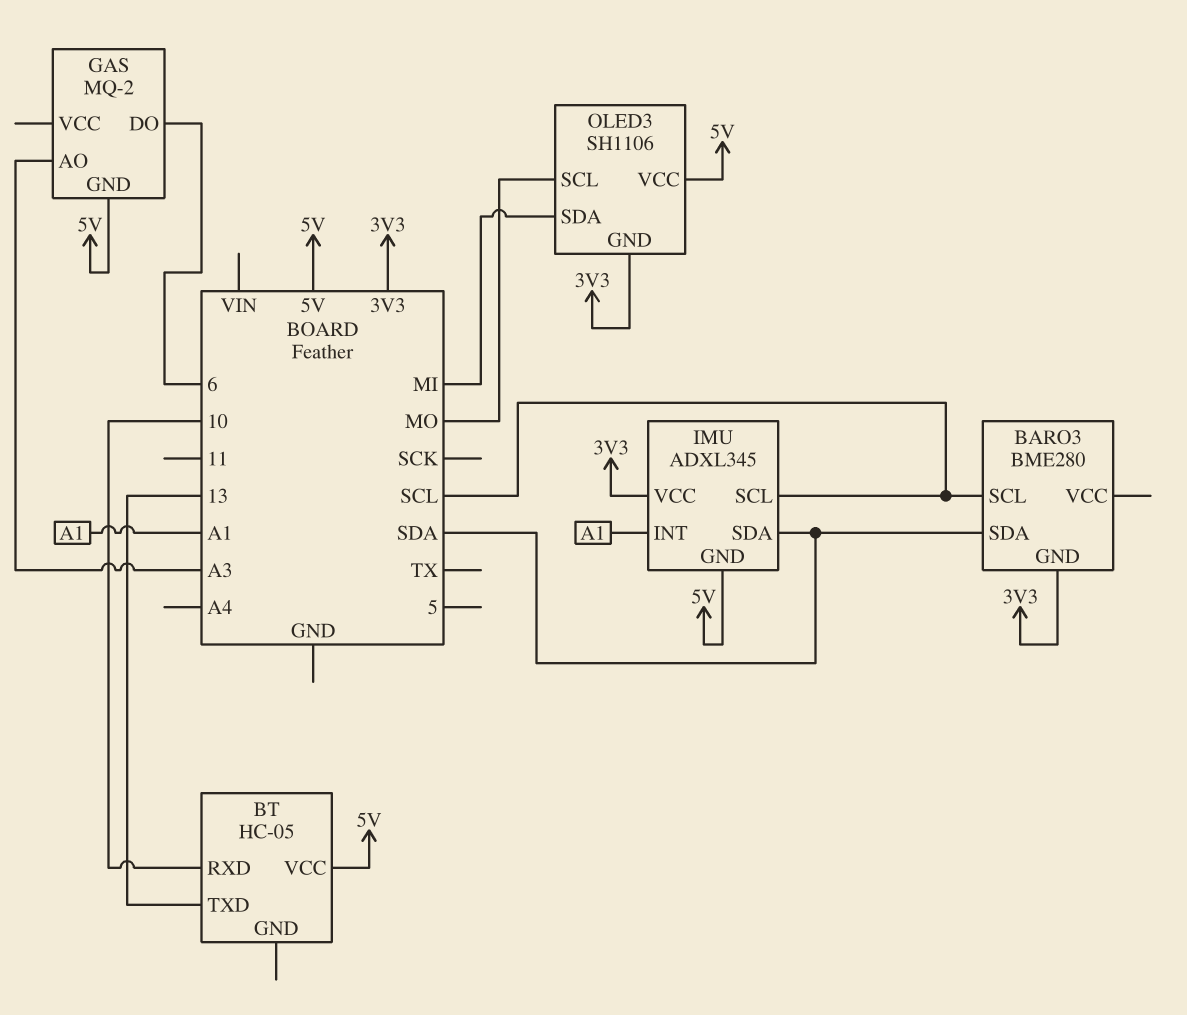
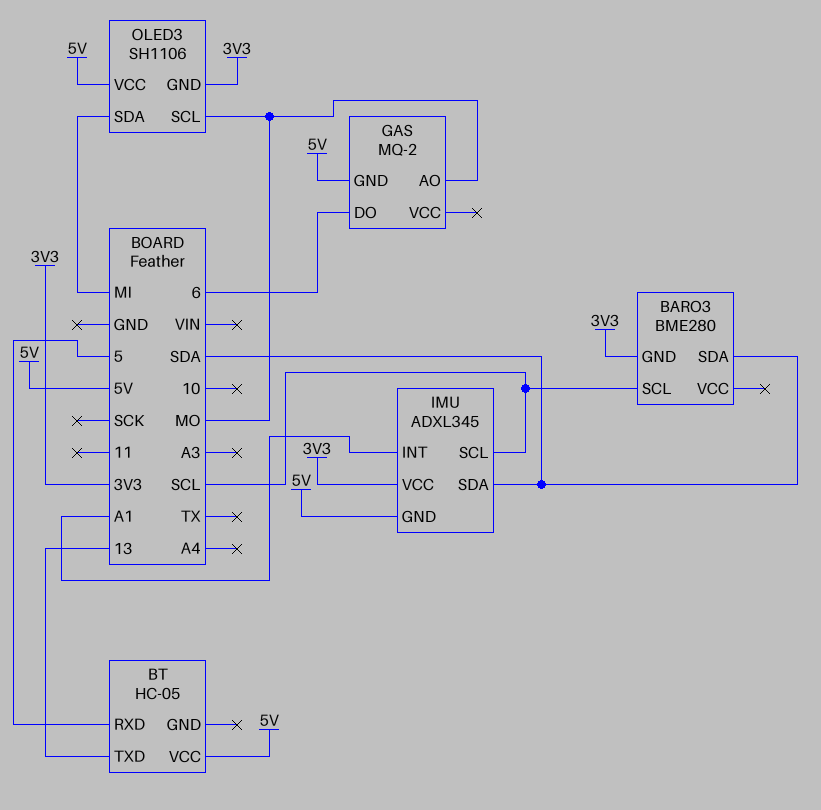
BT pin RXD: 10 -> 5
GAS pin AO: A3 -> MO

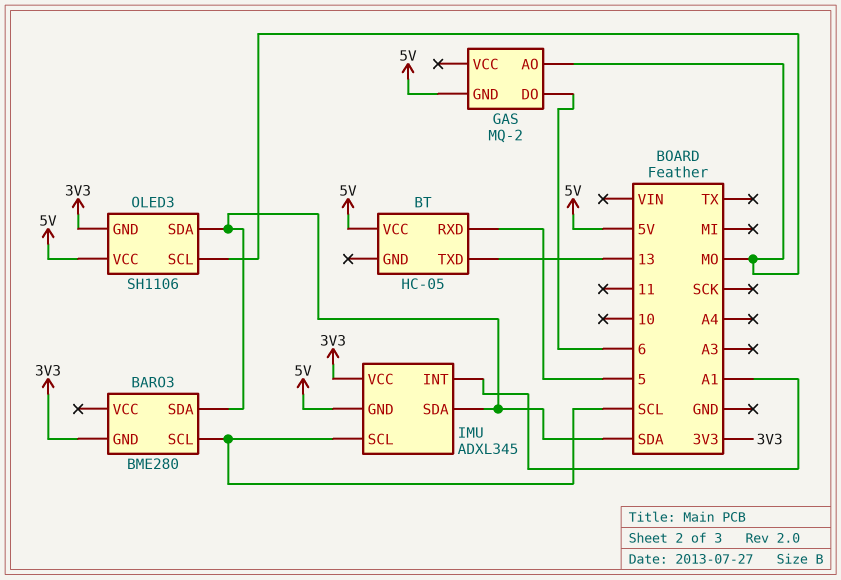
OLED3 pin SDA: MI -> SDA

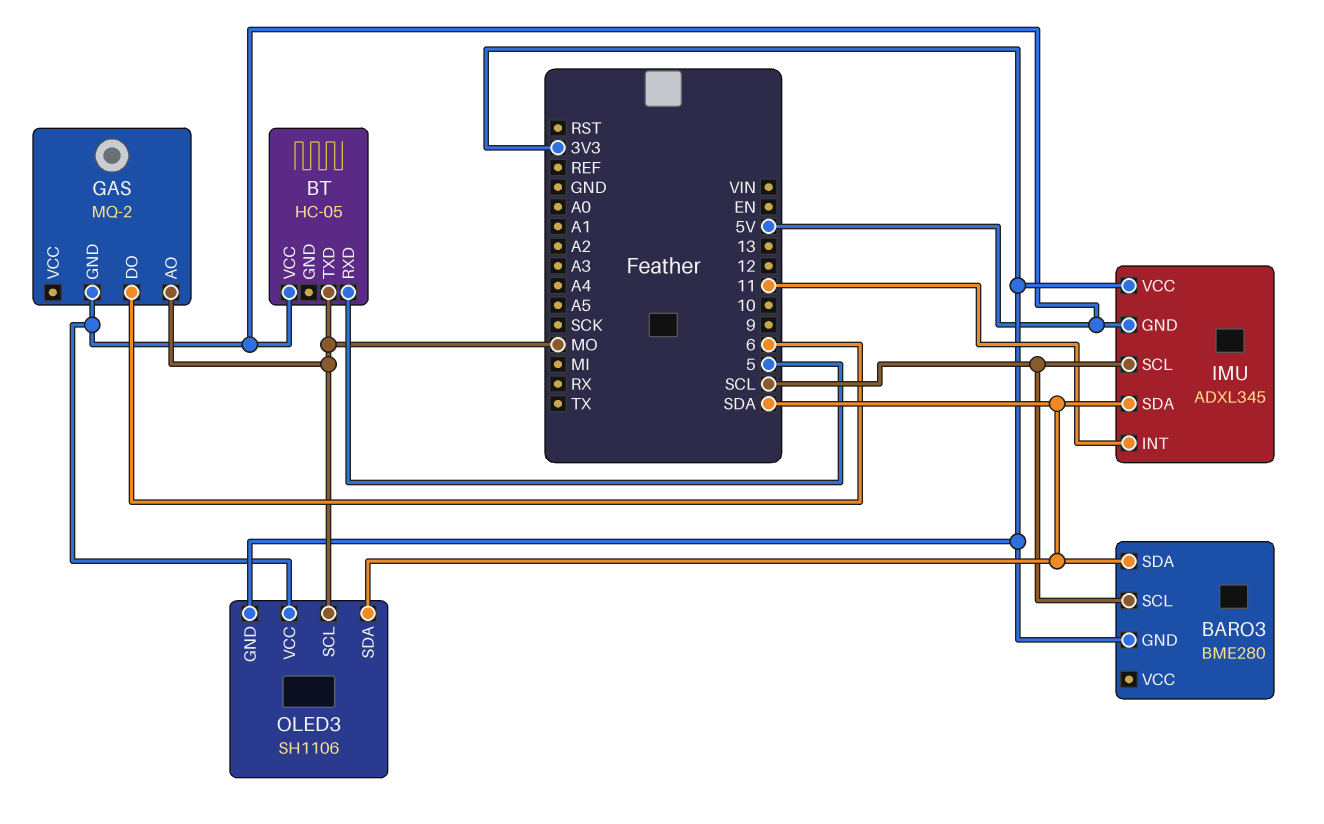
BT pin TXD: 13 -> MO
IMU pin INT: A1 -> 11

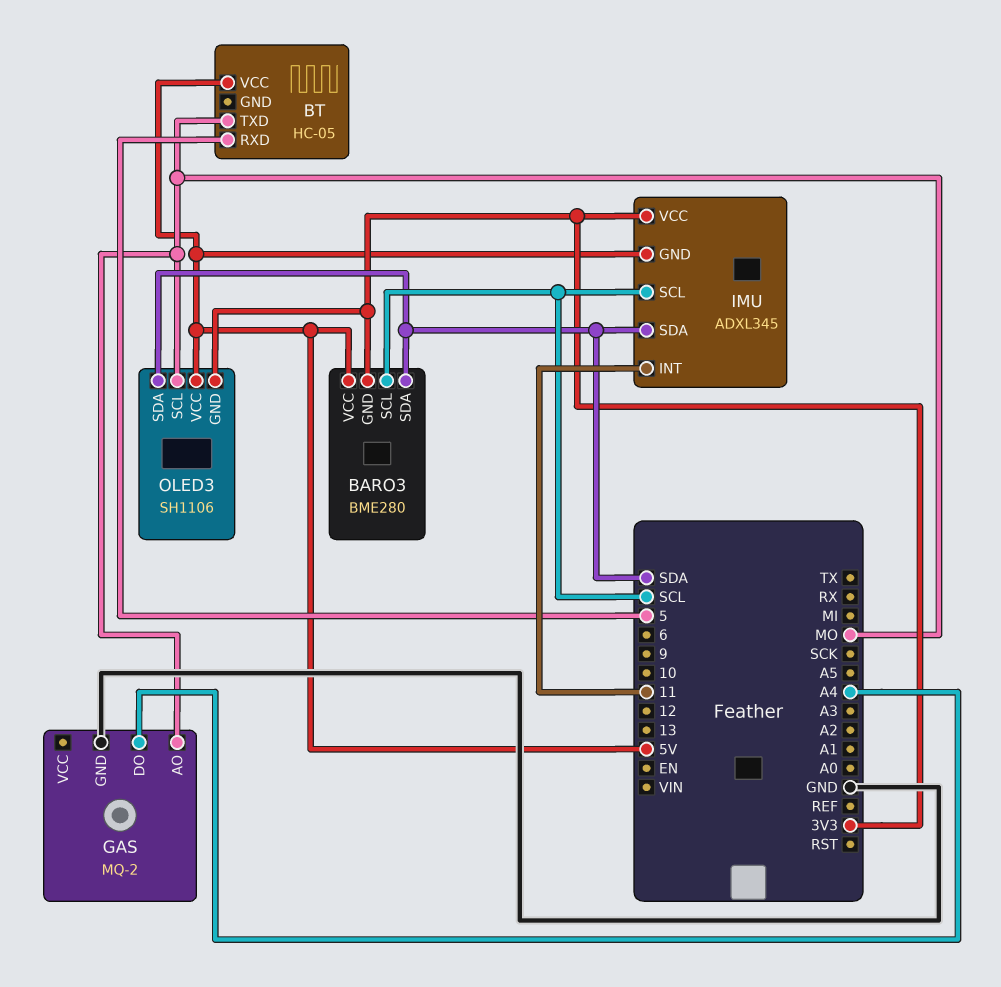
BARO3 pin VCC: none -> 5V
GAS pin DO: 6 -> A4
GAS pin GND: 5V -> GND

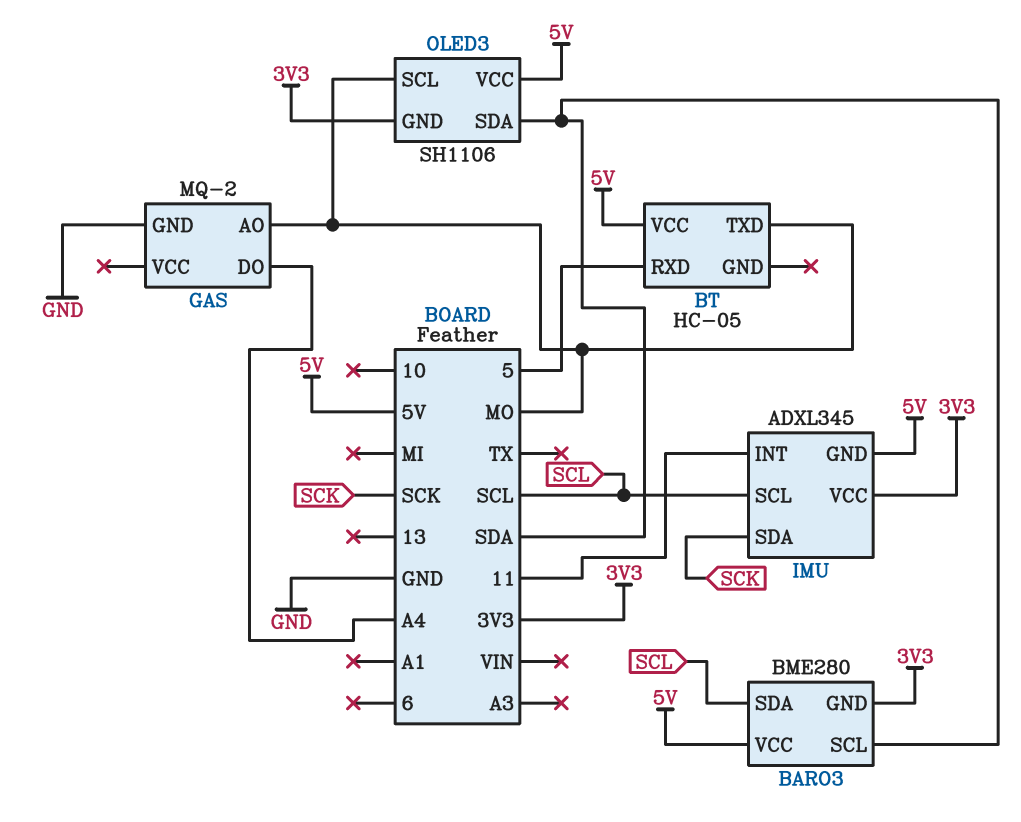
BARO3 pin SCL: SCL -> SDA
BARO3 pin SDA: SDA -> SCL
IMU pin SDA: SDA -> SCK

